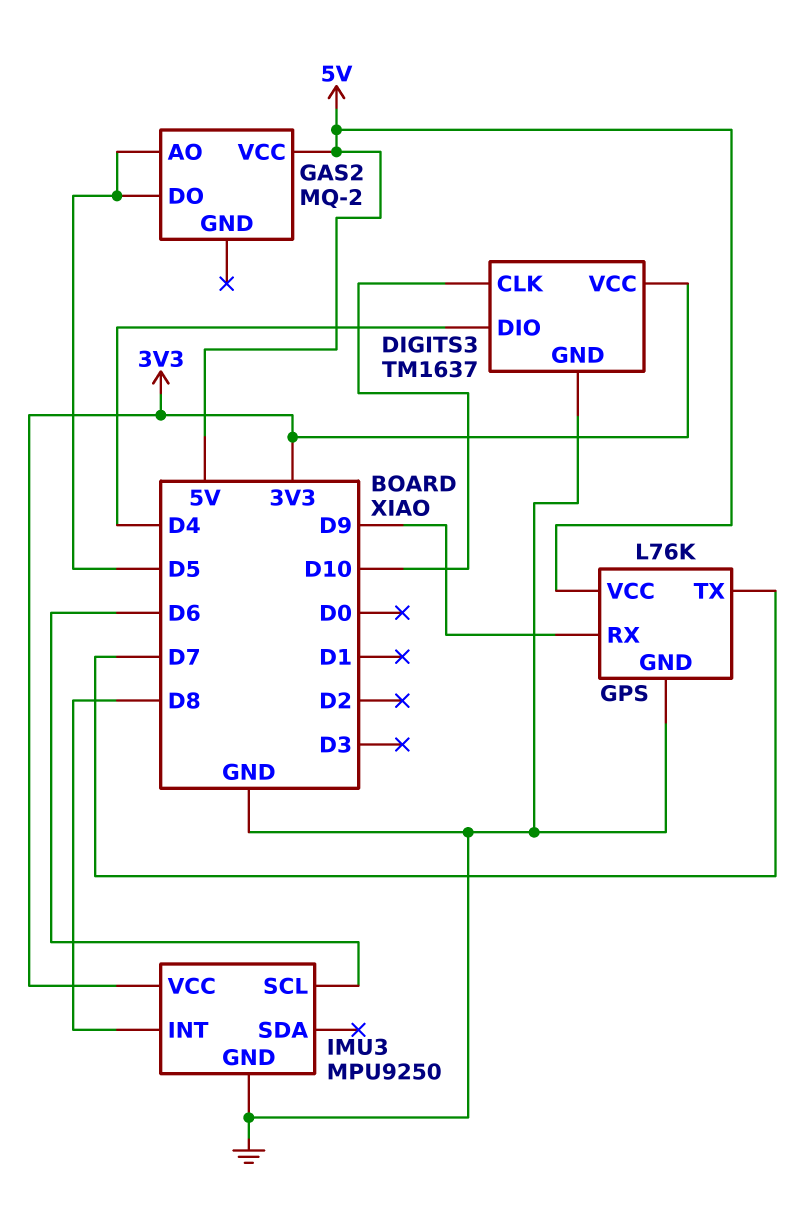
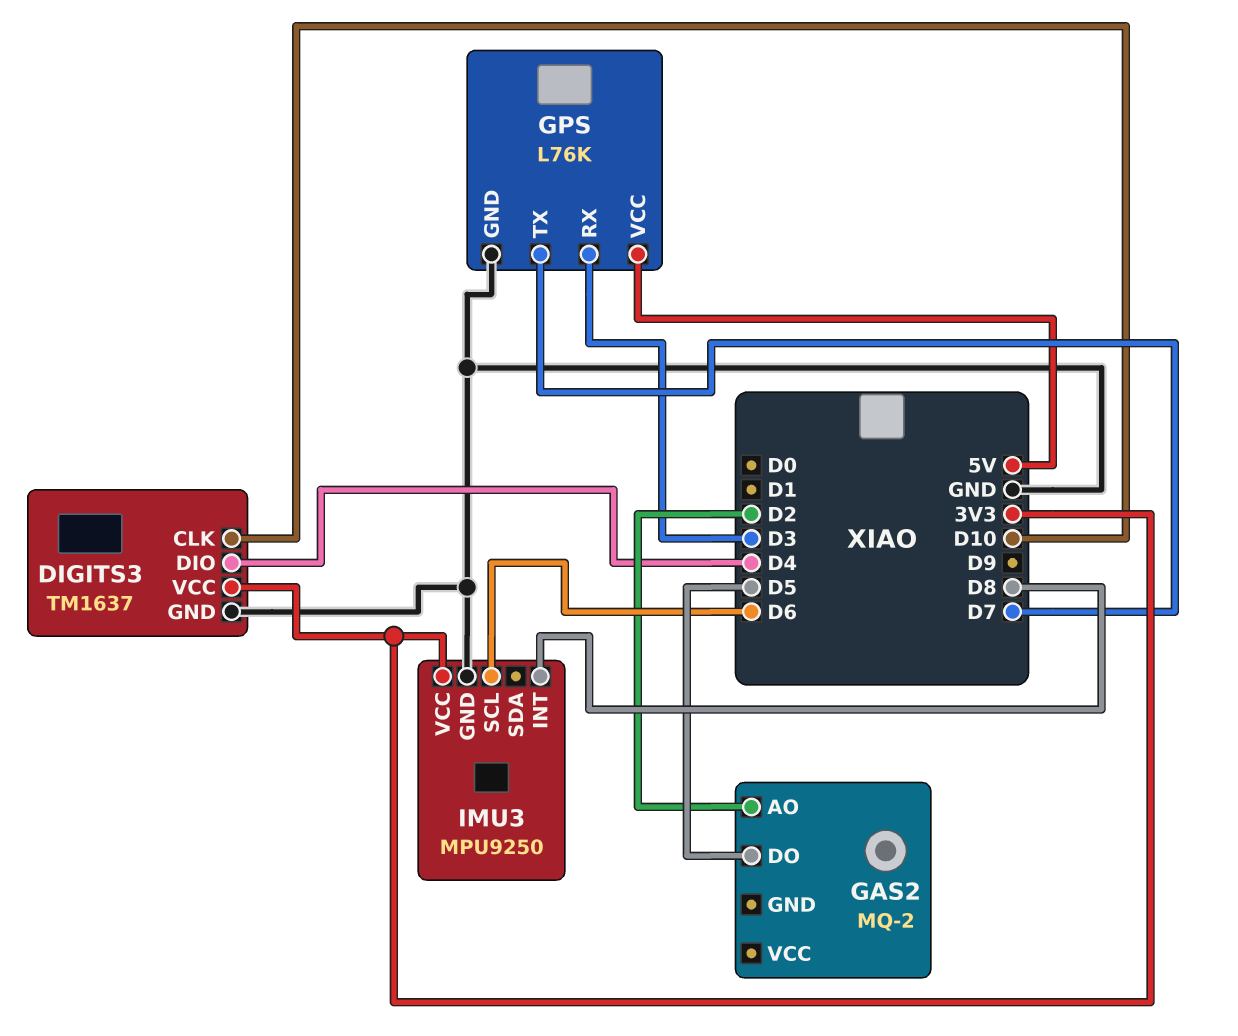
GAS2 pin AO: D5 -> D2
GAS2 pin VCC: 5V -> none
GPS pin RX: D9 -> D3

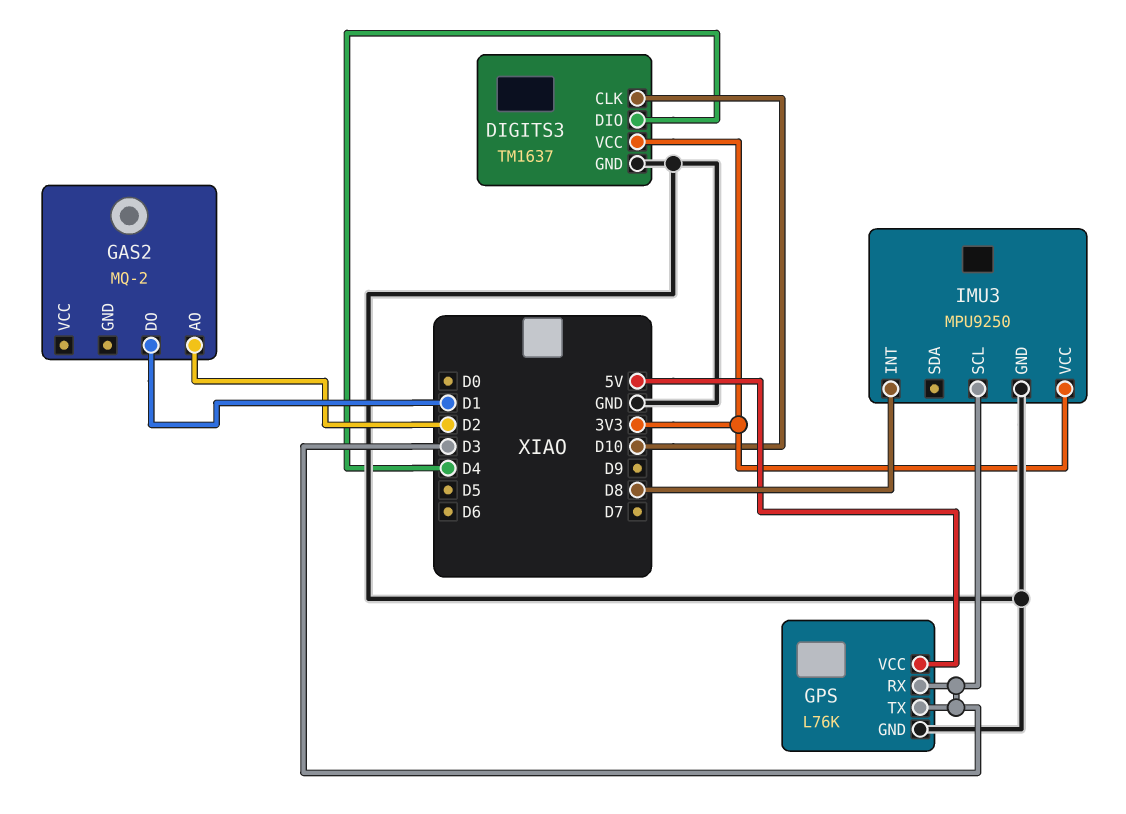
GAS2 pin DO: D5 -> D1
GPS pin TX: D7 -> D3
IMU3 pin SCL: D6 -> D3

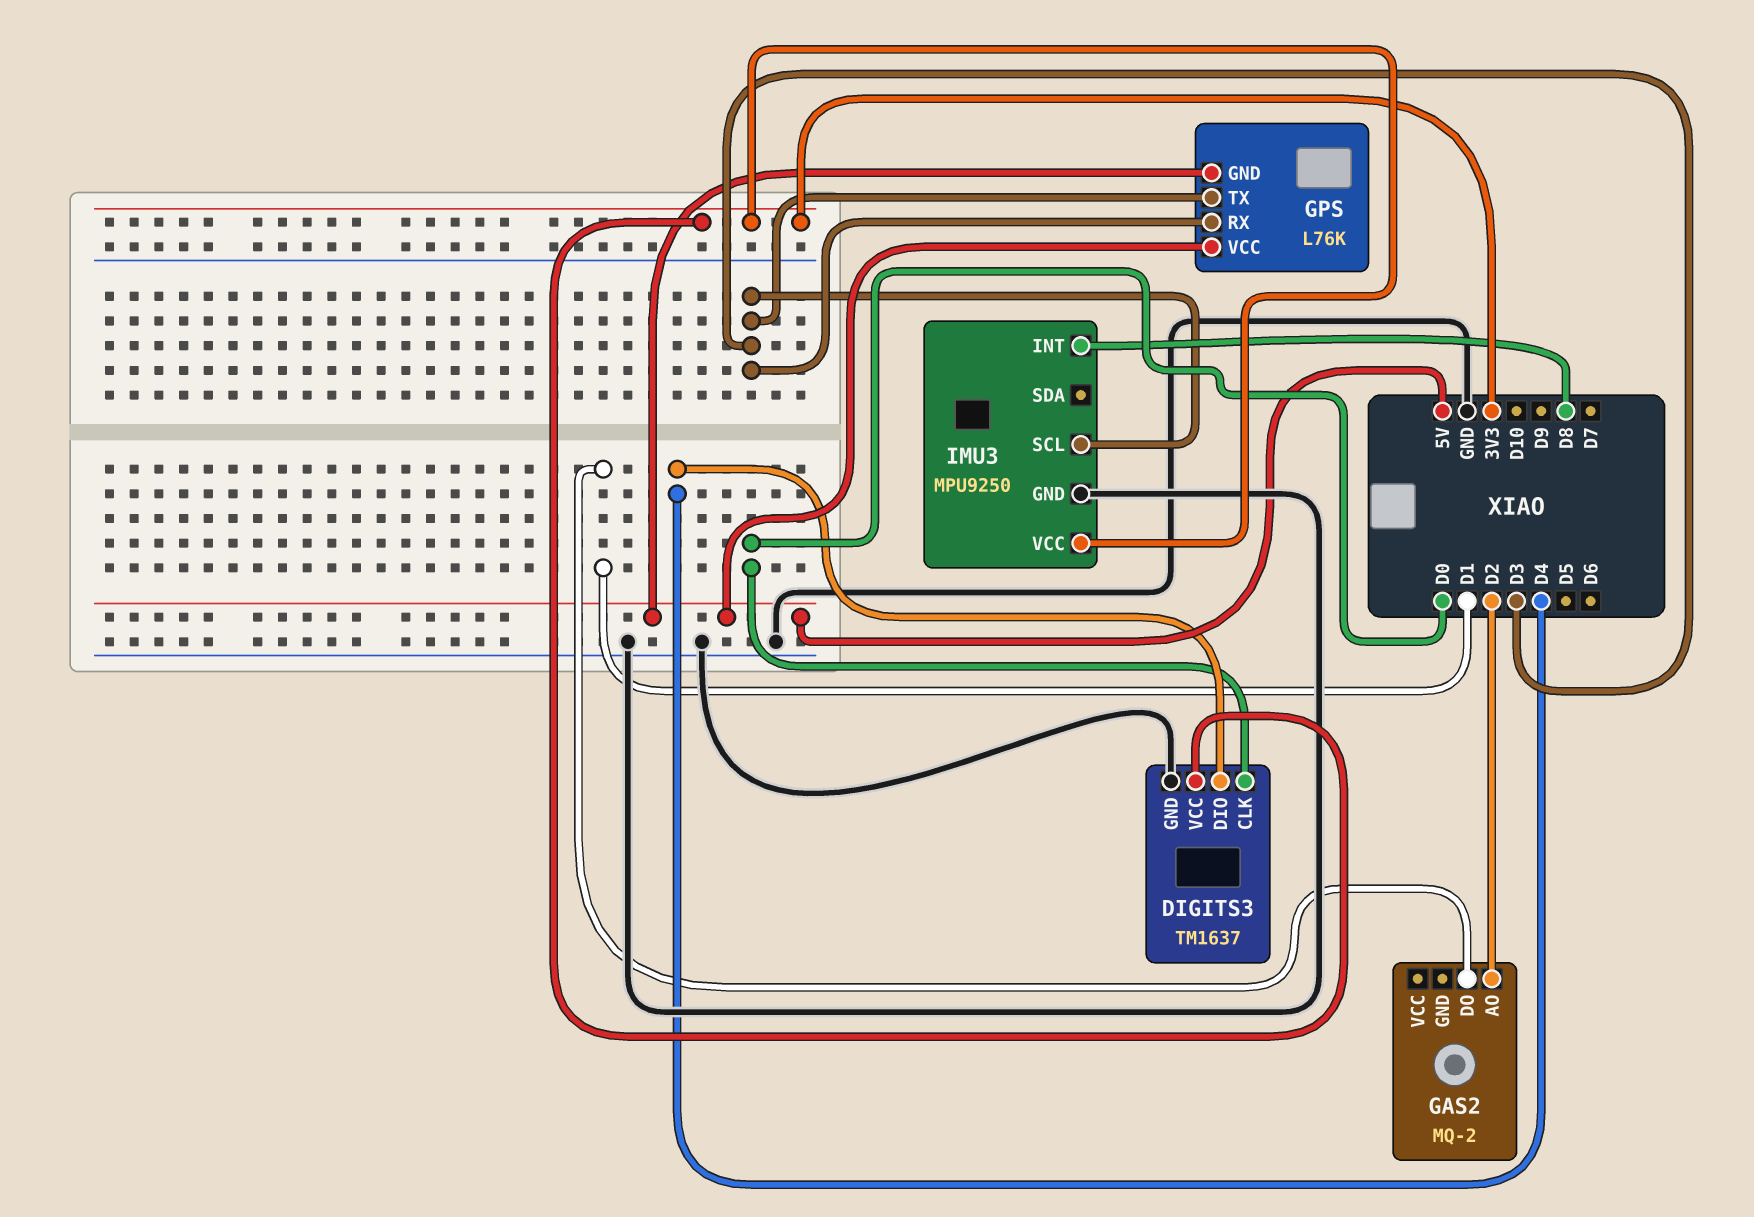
DIGITS3 pin CLK: D10 -> D0
GPS pin GND: GND -> 5V

